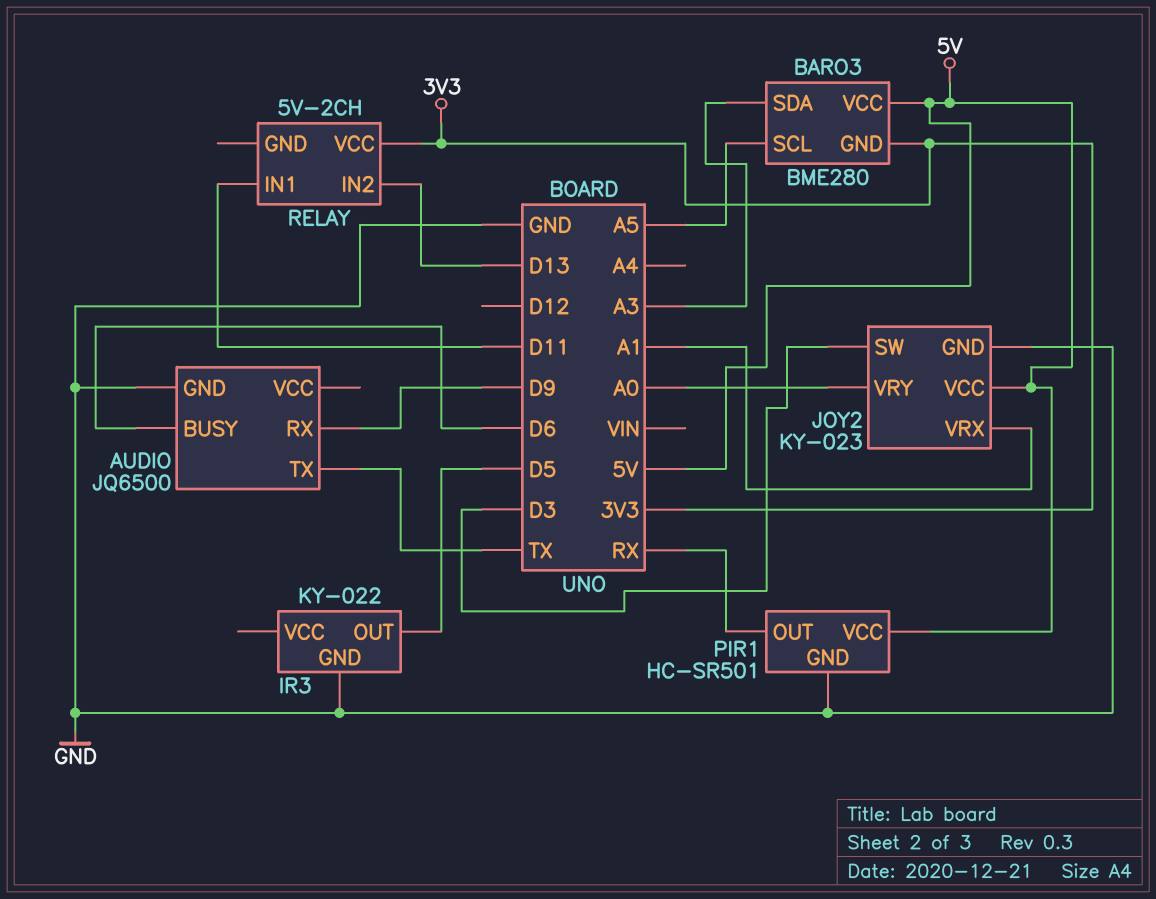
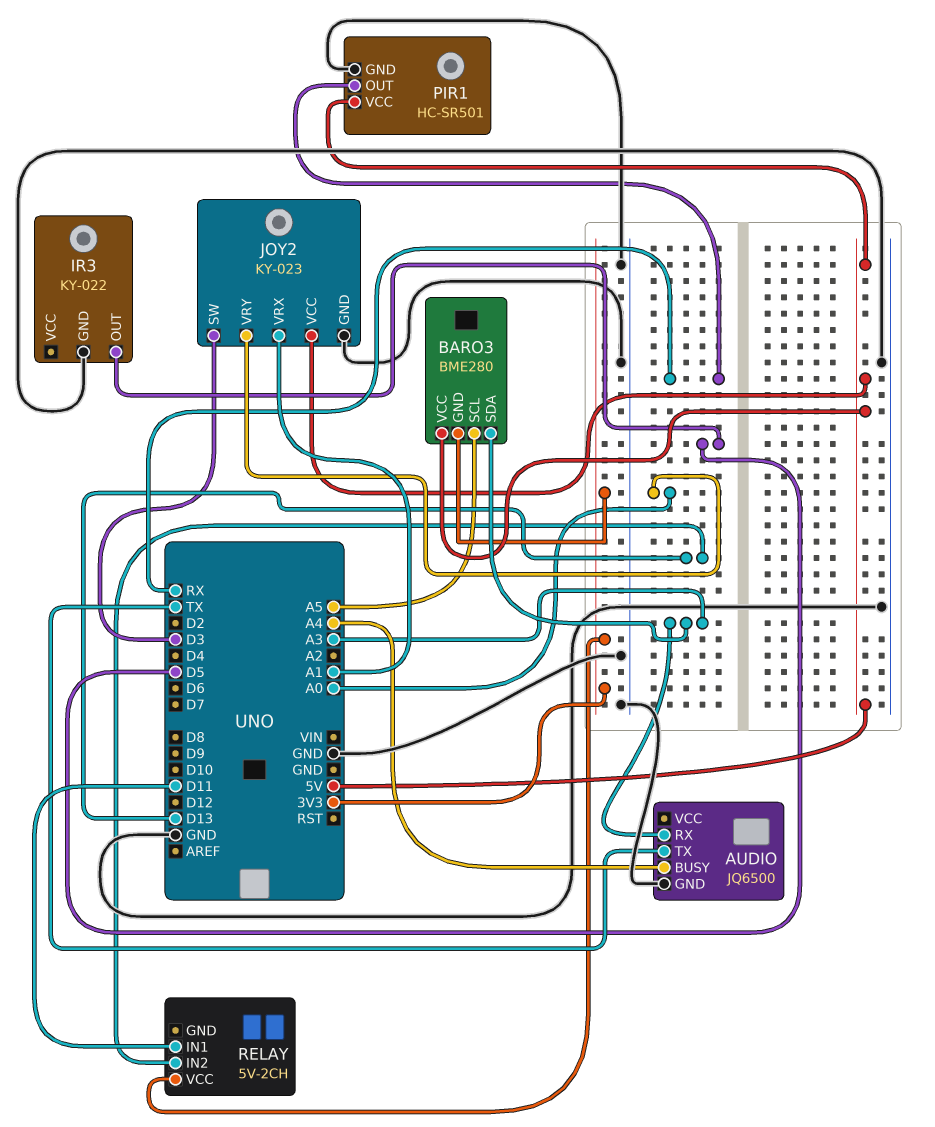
AUDIO pin BUSY: D6 -> A4
AUDIO pin RX: D9 -> A3

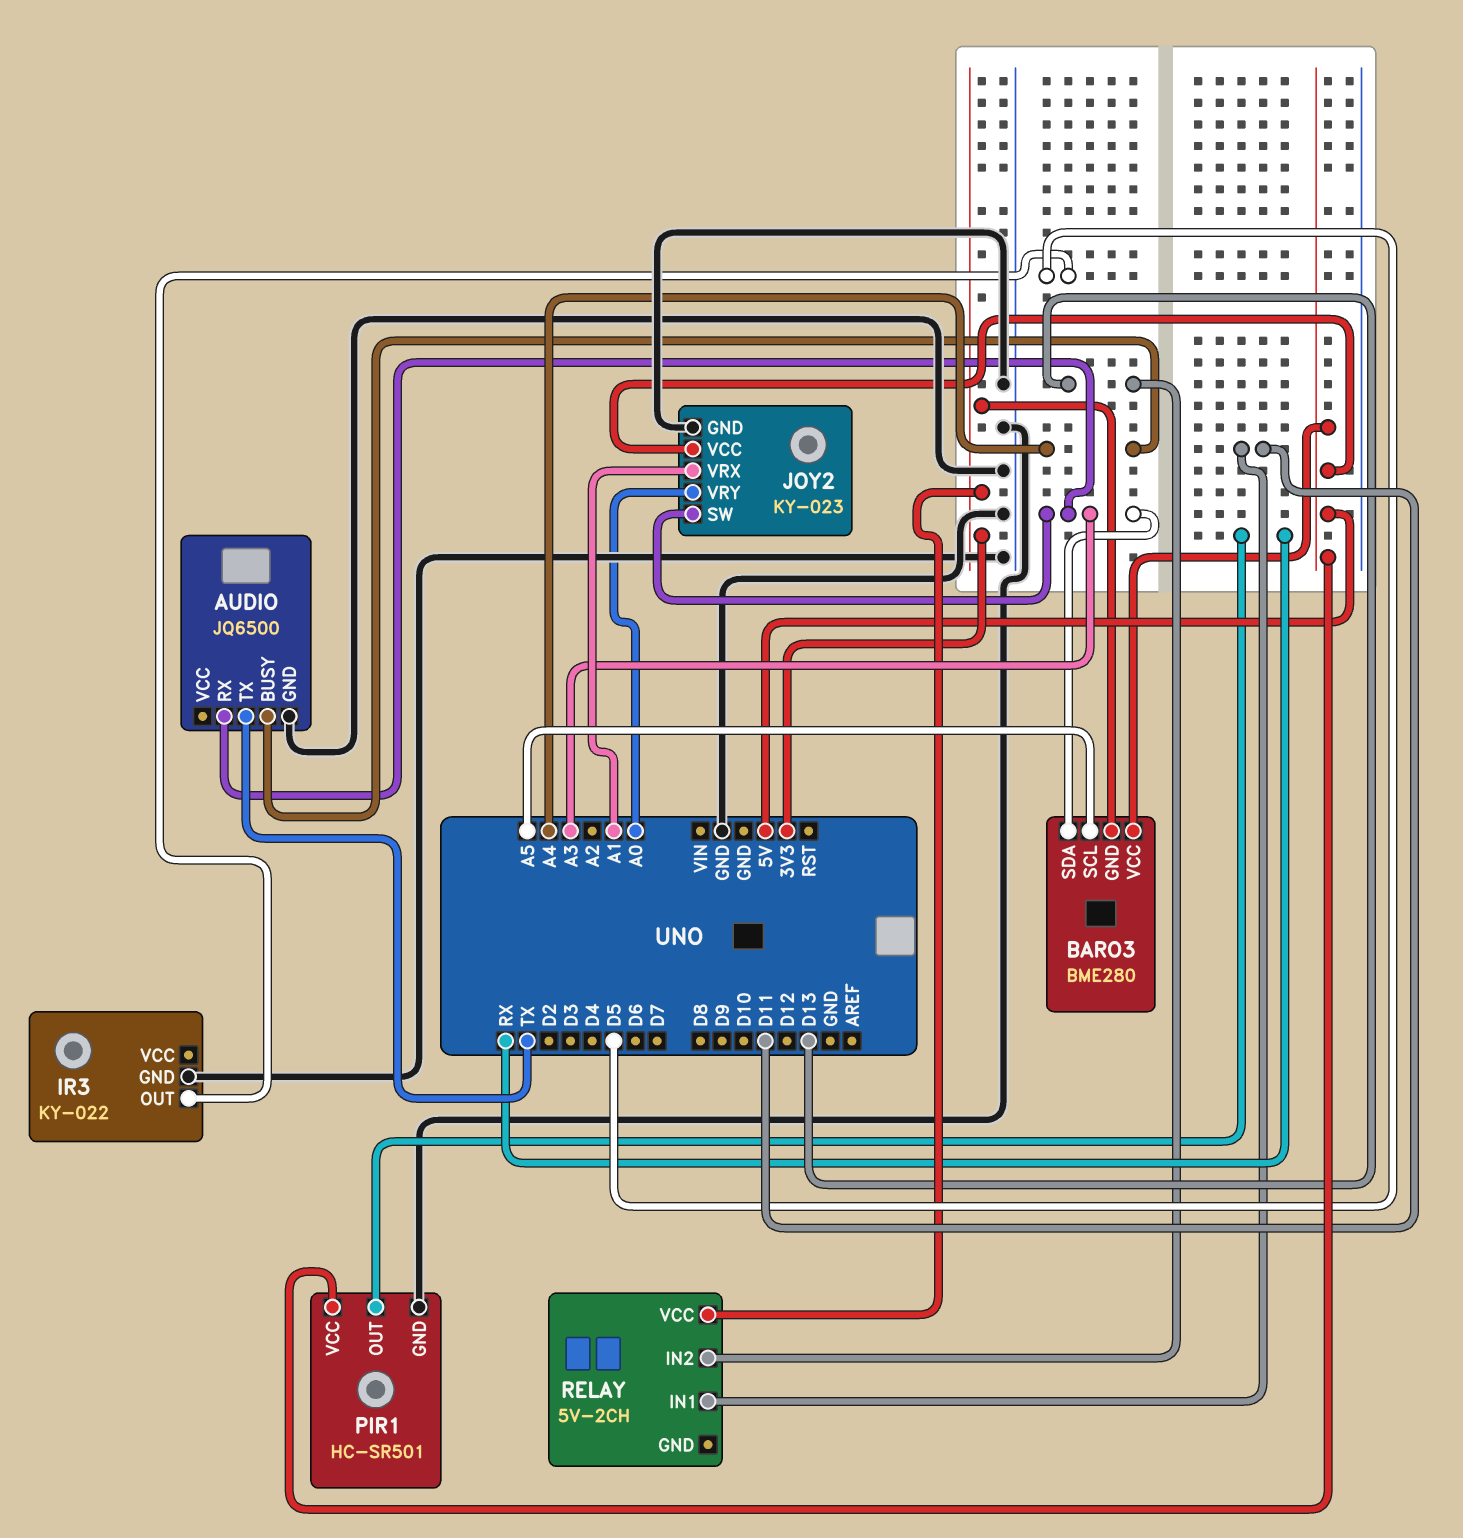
JOY2 pin SW: D3 -> A3

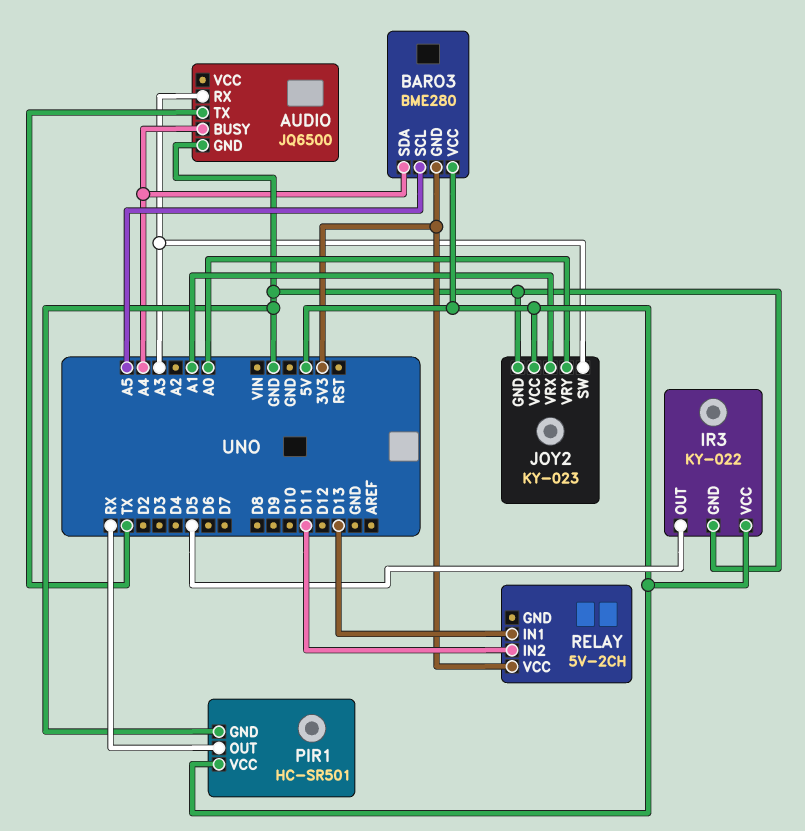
BARO3 pin SDA: A3 -> A4
IR3 pin VCC: none -> 5V
RELAY pin IN1: D11 -> D13
RELAY pin IN2: D13 -> D11

